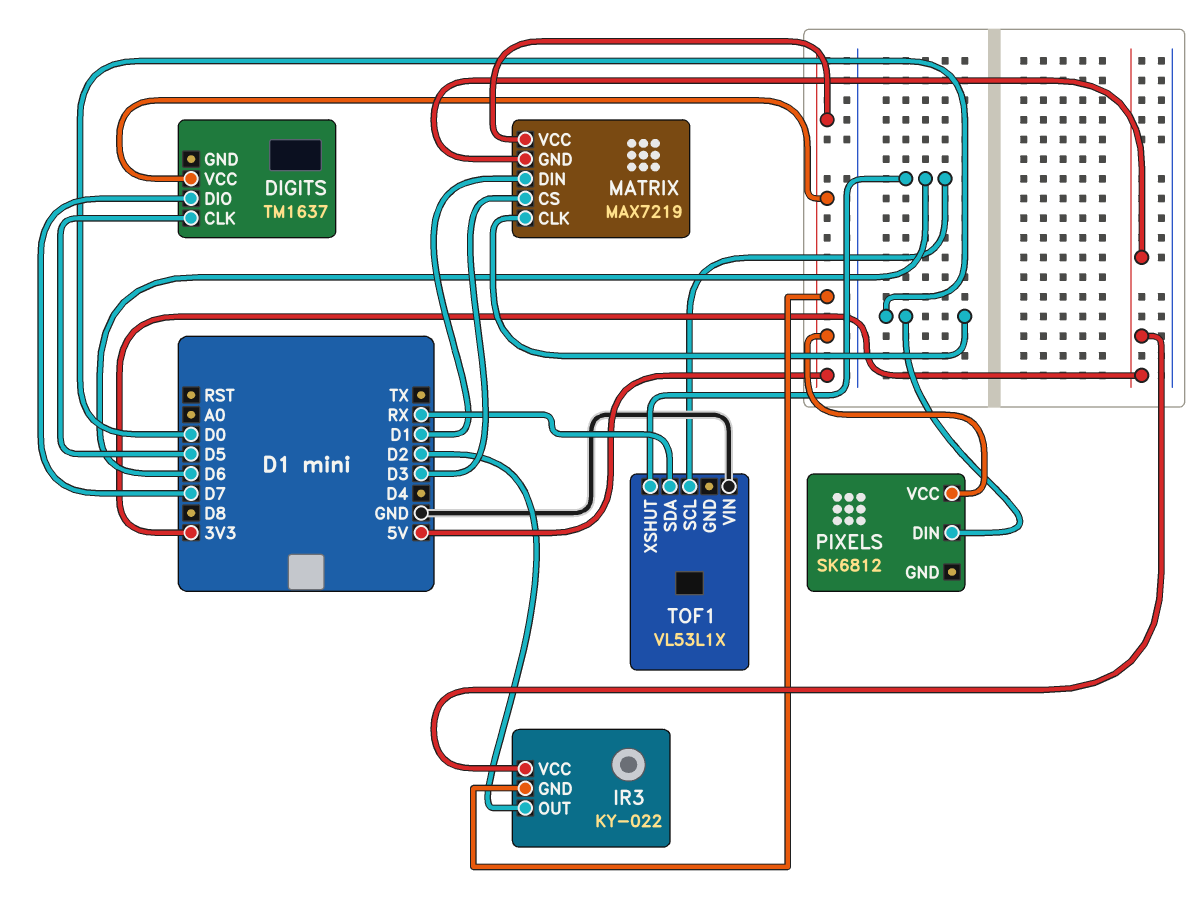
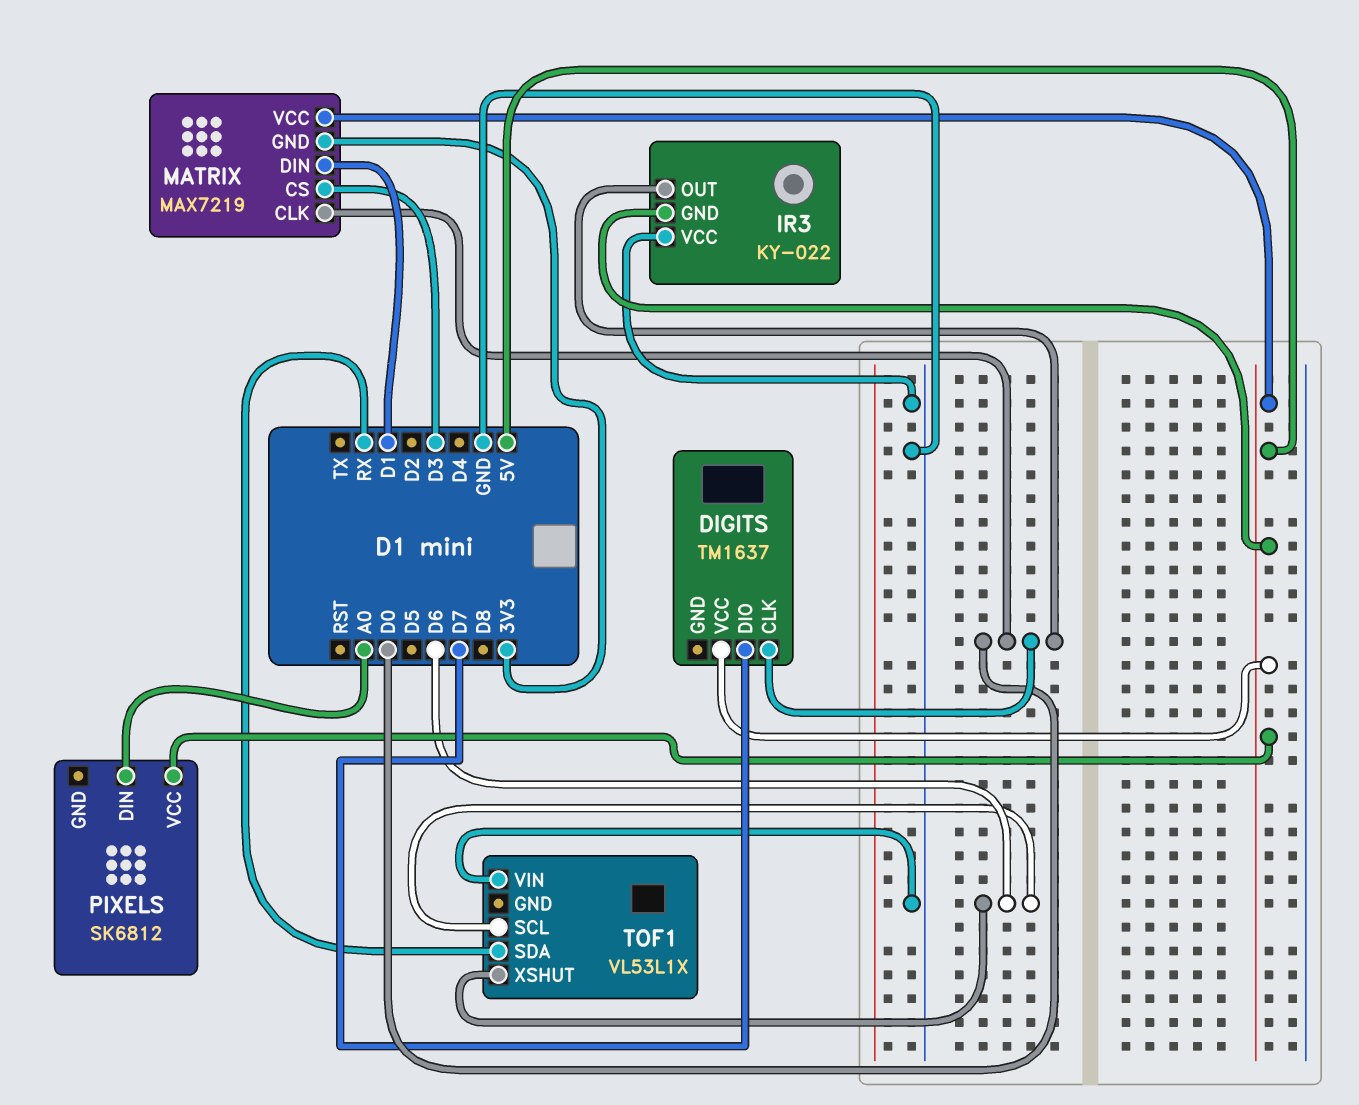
DIGITS pin CLK: D5 -> D0
IR3 pin OUT: D2 -> D0
IR3 pin VCC: 3V3 -> GND
PIXELS pin DIN: D0 -> A0

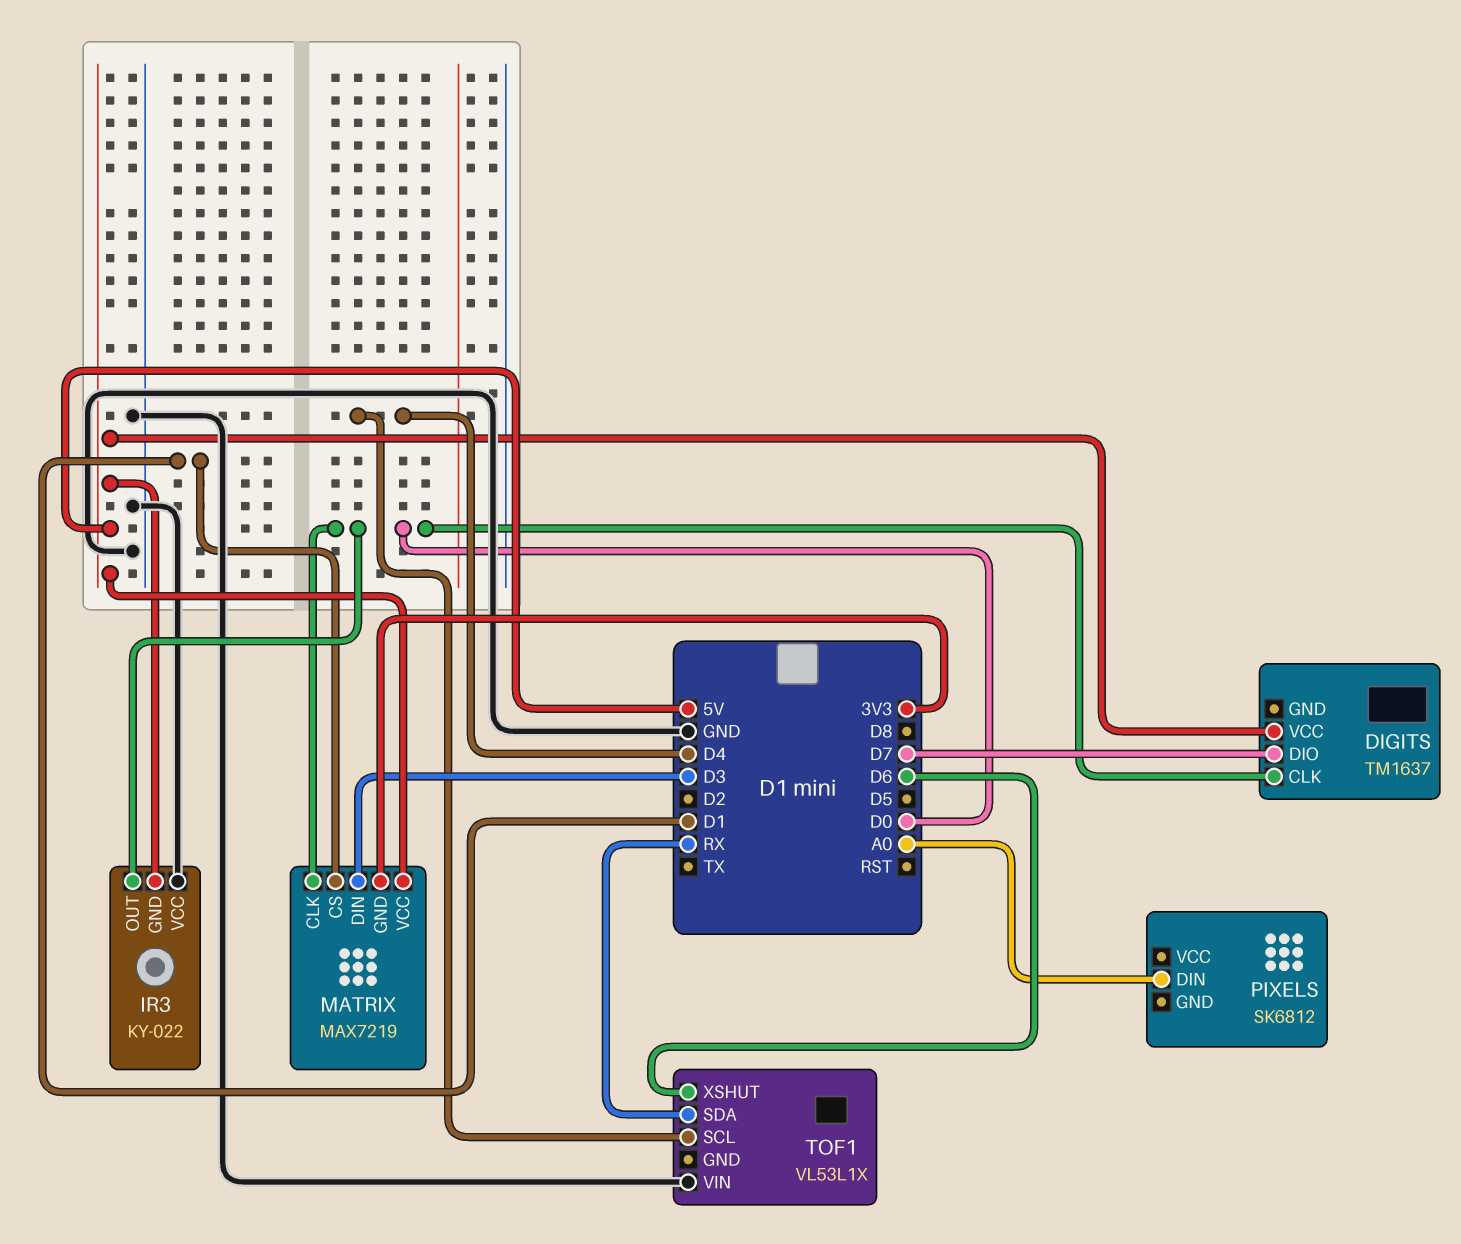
MATRIX pin CS: D3 -> D1
MATRIX pin DIN: D1 -> D3
PIXELS pin VCC: 5V -> none
TOF1 pin SCL: D6 -> D4

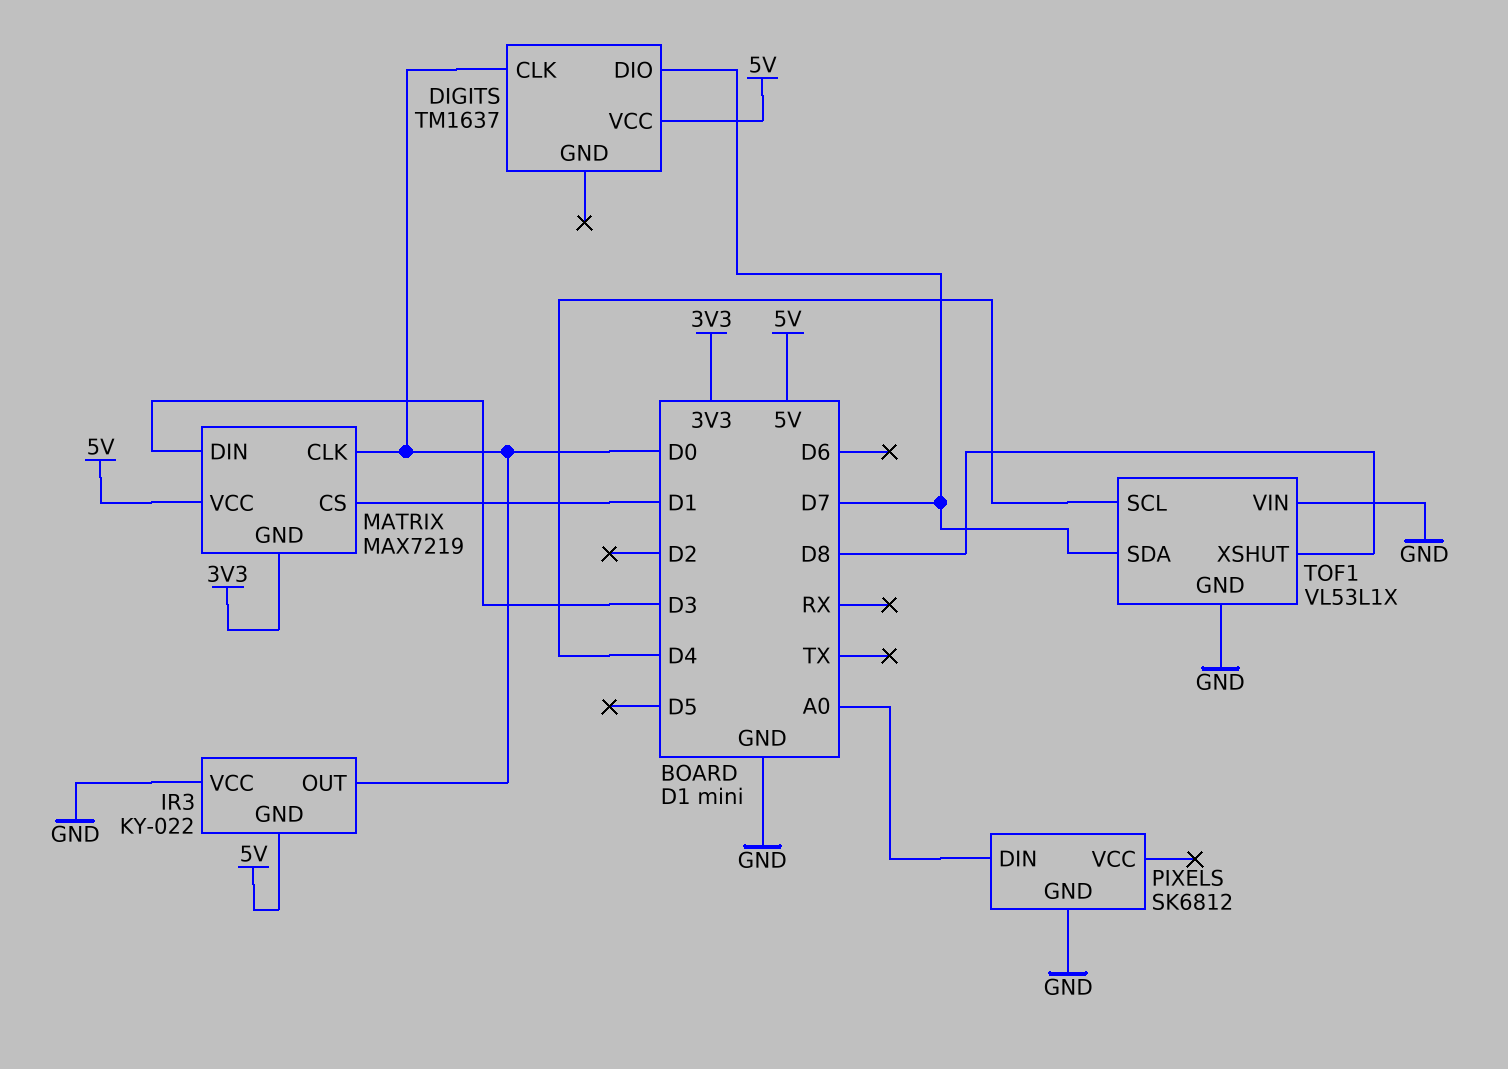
PIXELS pin GND: none -> GND
TOF1 pin GND: none -> GND
TOF1 pin SDA: RX -> D7
TOF1 pin XSHUT: D6 -> D8

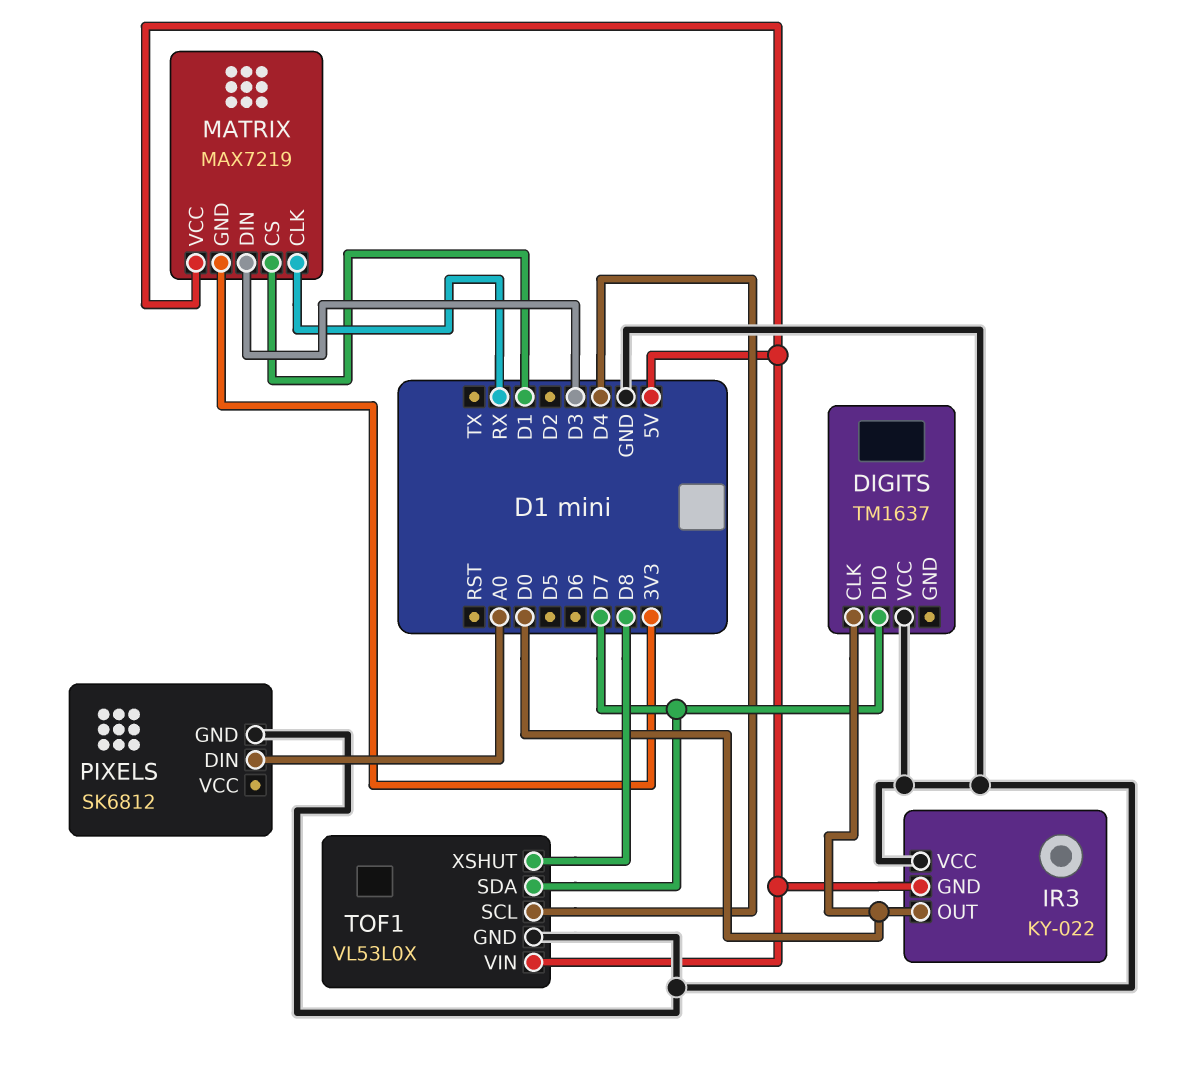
DIGITS pin VCC: 5V -> GND
MATRIX pin CLK: D0 -> RX
TOF1: VL53L1X -> VL53L0X
TOF1 pin VIN: GND -> 5V

